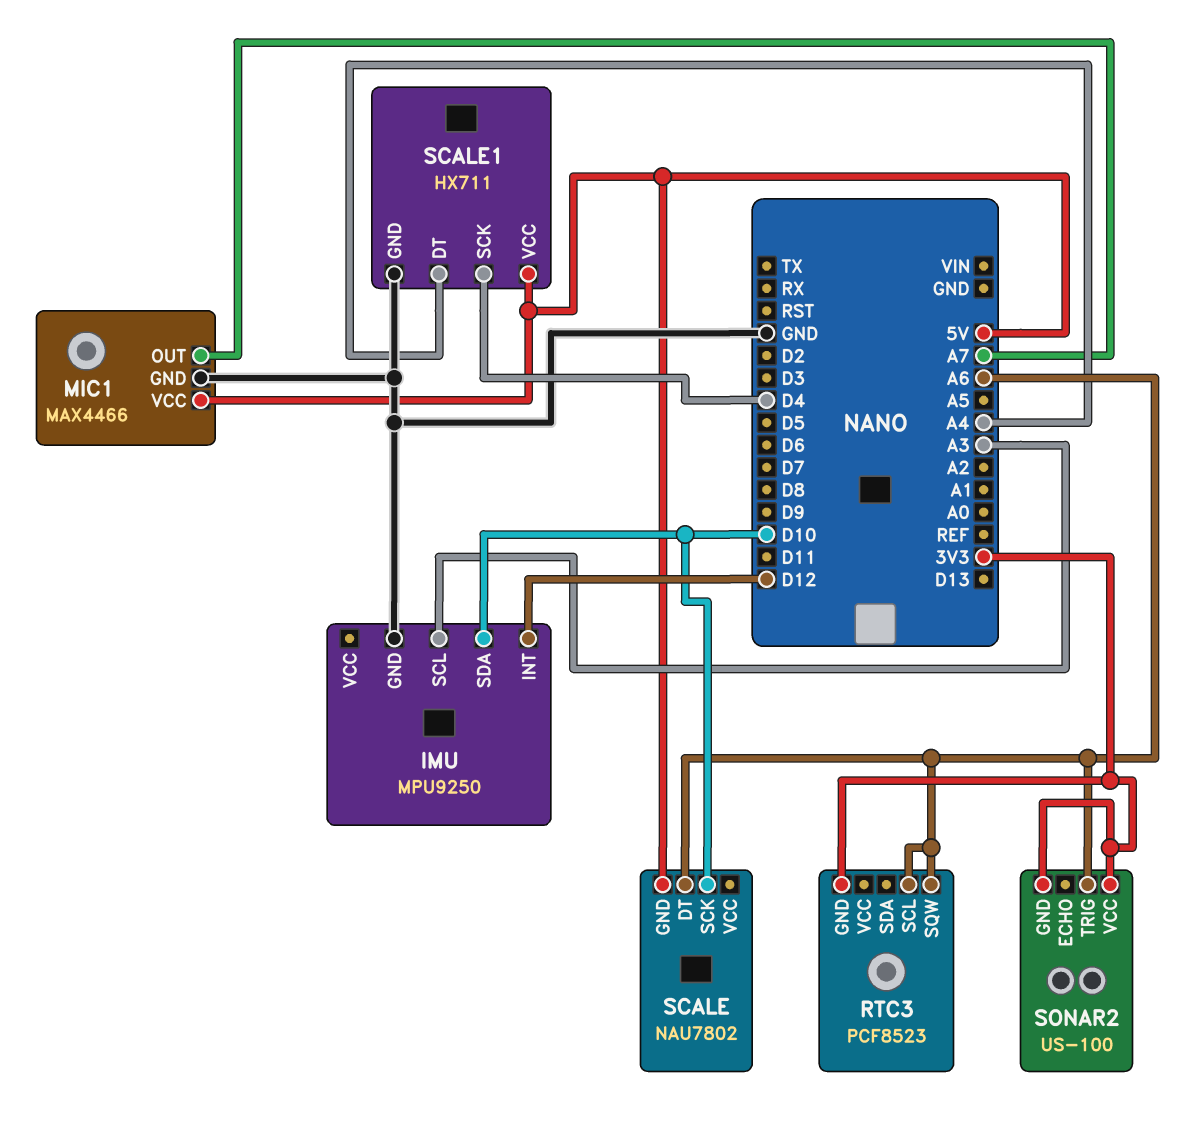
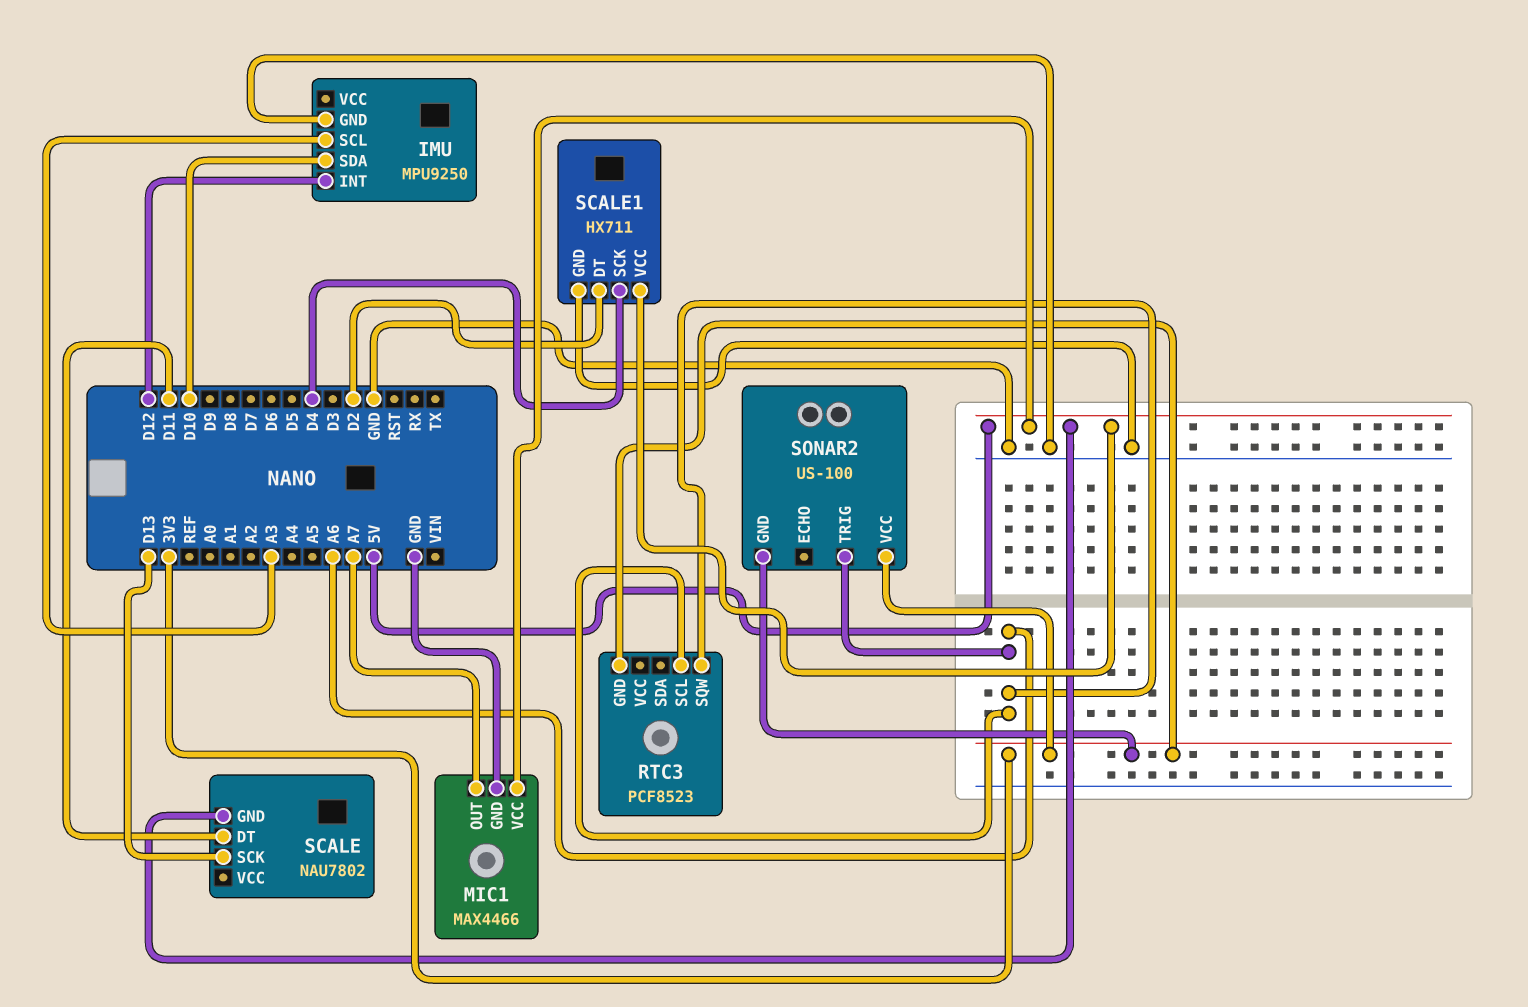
SCALE pin DT: A6 -> D11
SCALE pin SCK: D10 -> D13
SCALE1 pin DT: A4 -> D2

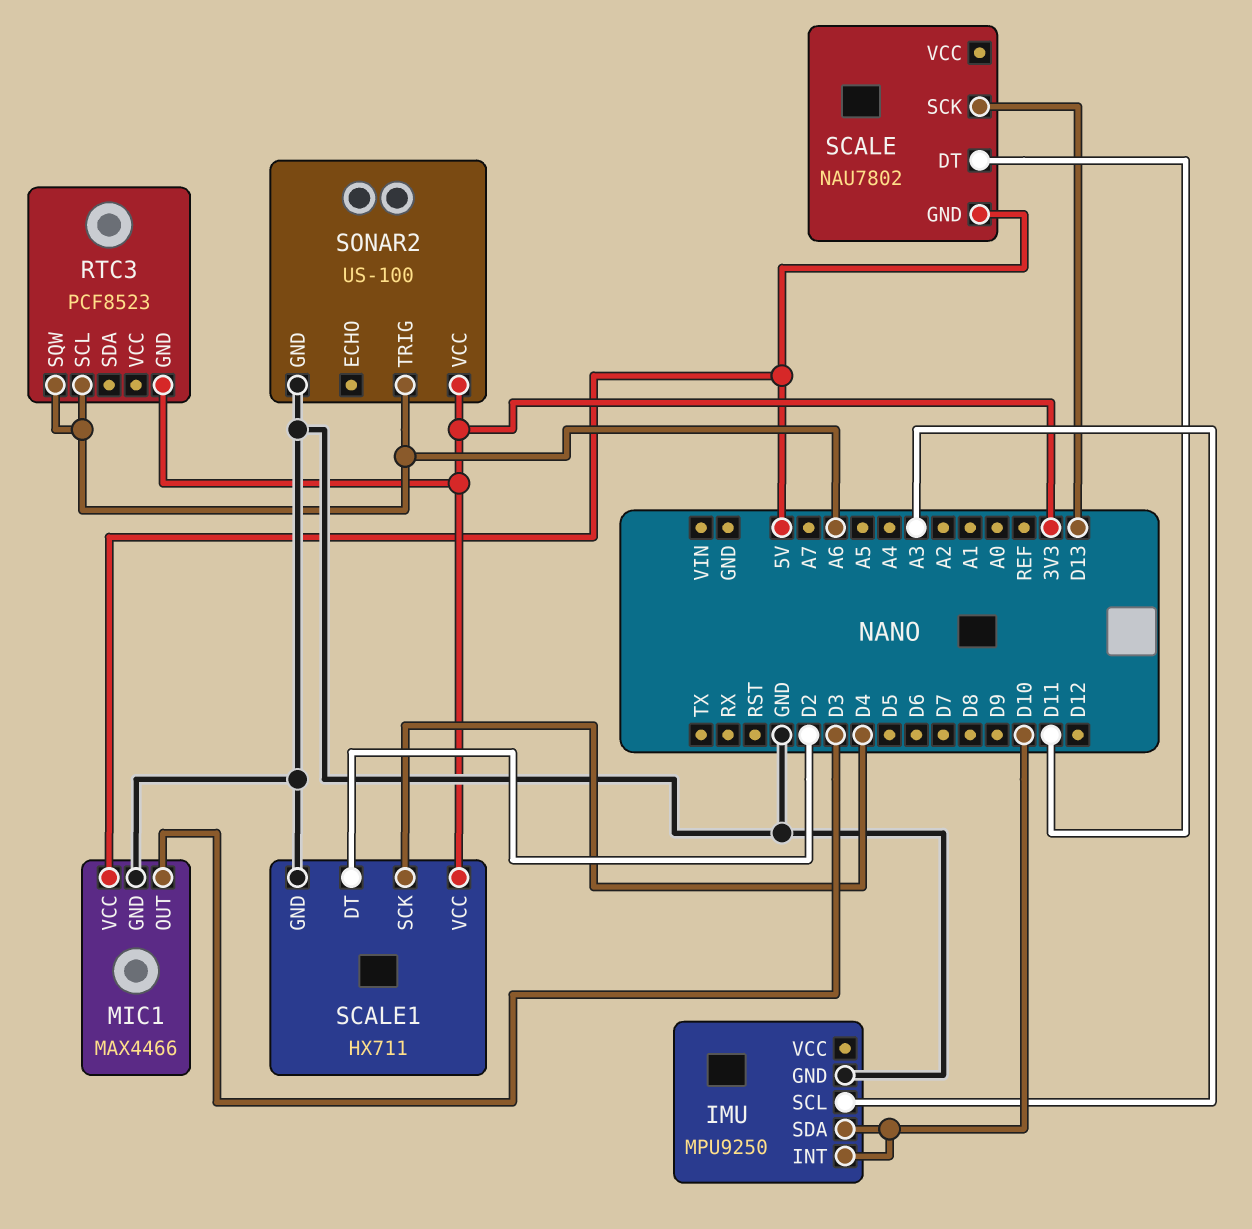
IMU pin INT: D12 -> D10
MIC1 pin OUT: A7 -> D3
SCALE1 pin VCC: 5V -> 3V3
SONAR2 pin GND: 3V3 -> GND

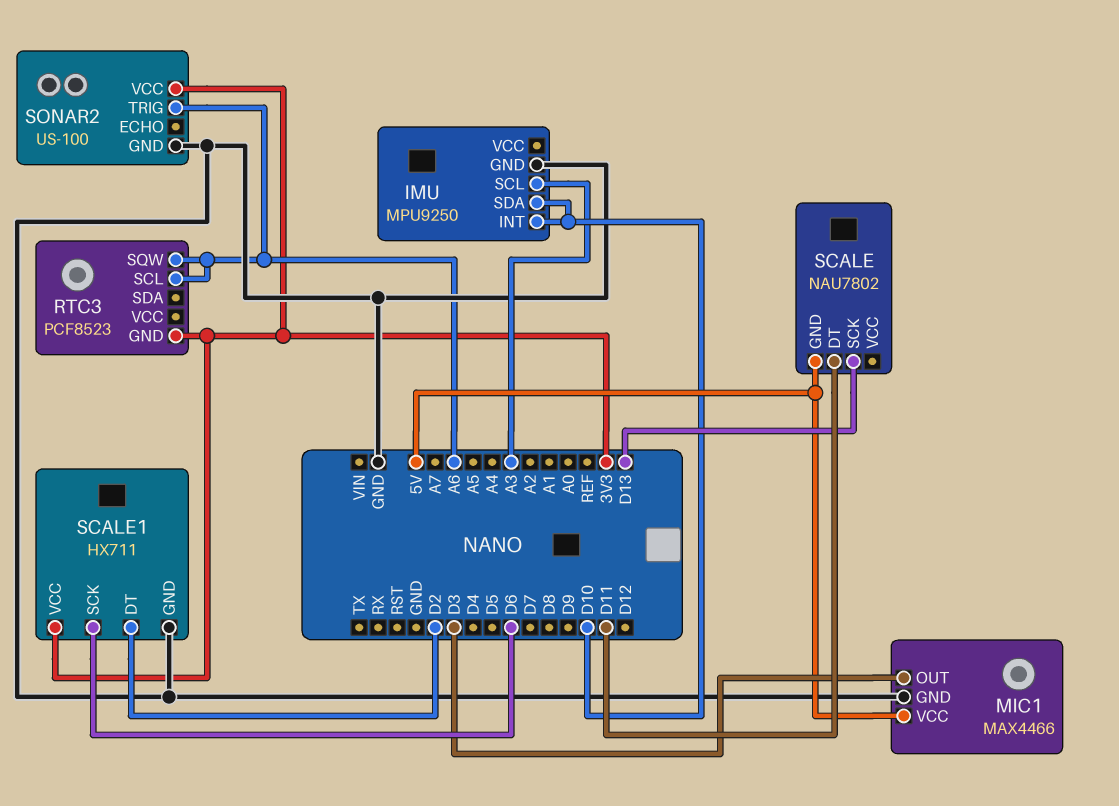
SCALE1 pin SCK: D4 -> D6

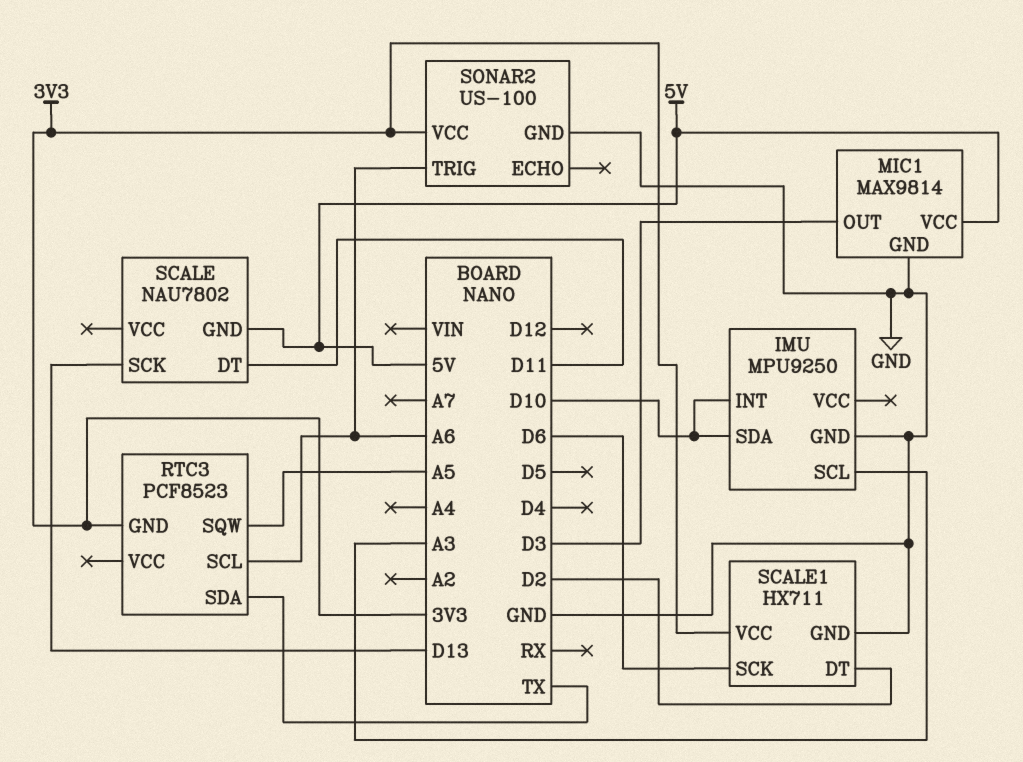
MIC1: MAX4466 -> MAX9814
RTC3 pin SDA: none -> TX
RTC3 pin SQW: A6 -> A5

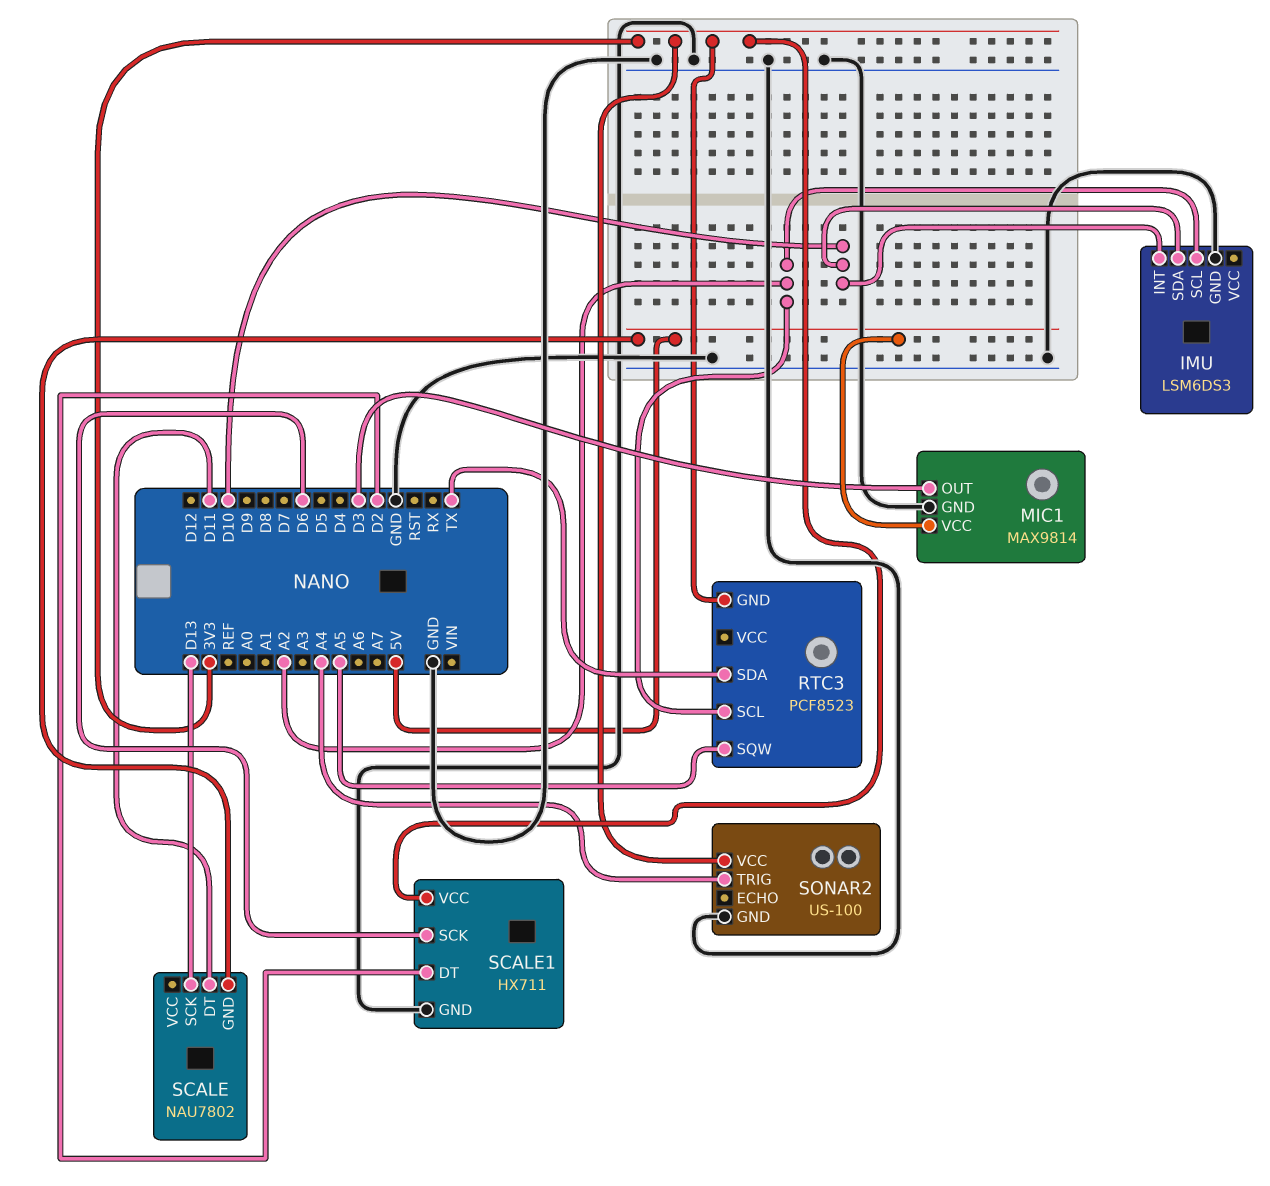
IMU: MPU9250 -> LSM6DS3
IMU pin SCL: A3 -> A2
RTC3 pin SCL: A6 -> A2
SONAR2 pin TRIG: A6 -> A4

